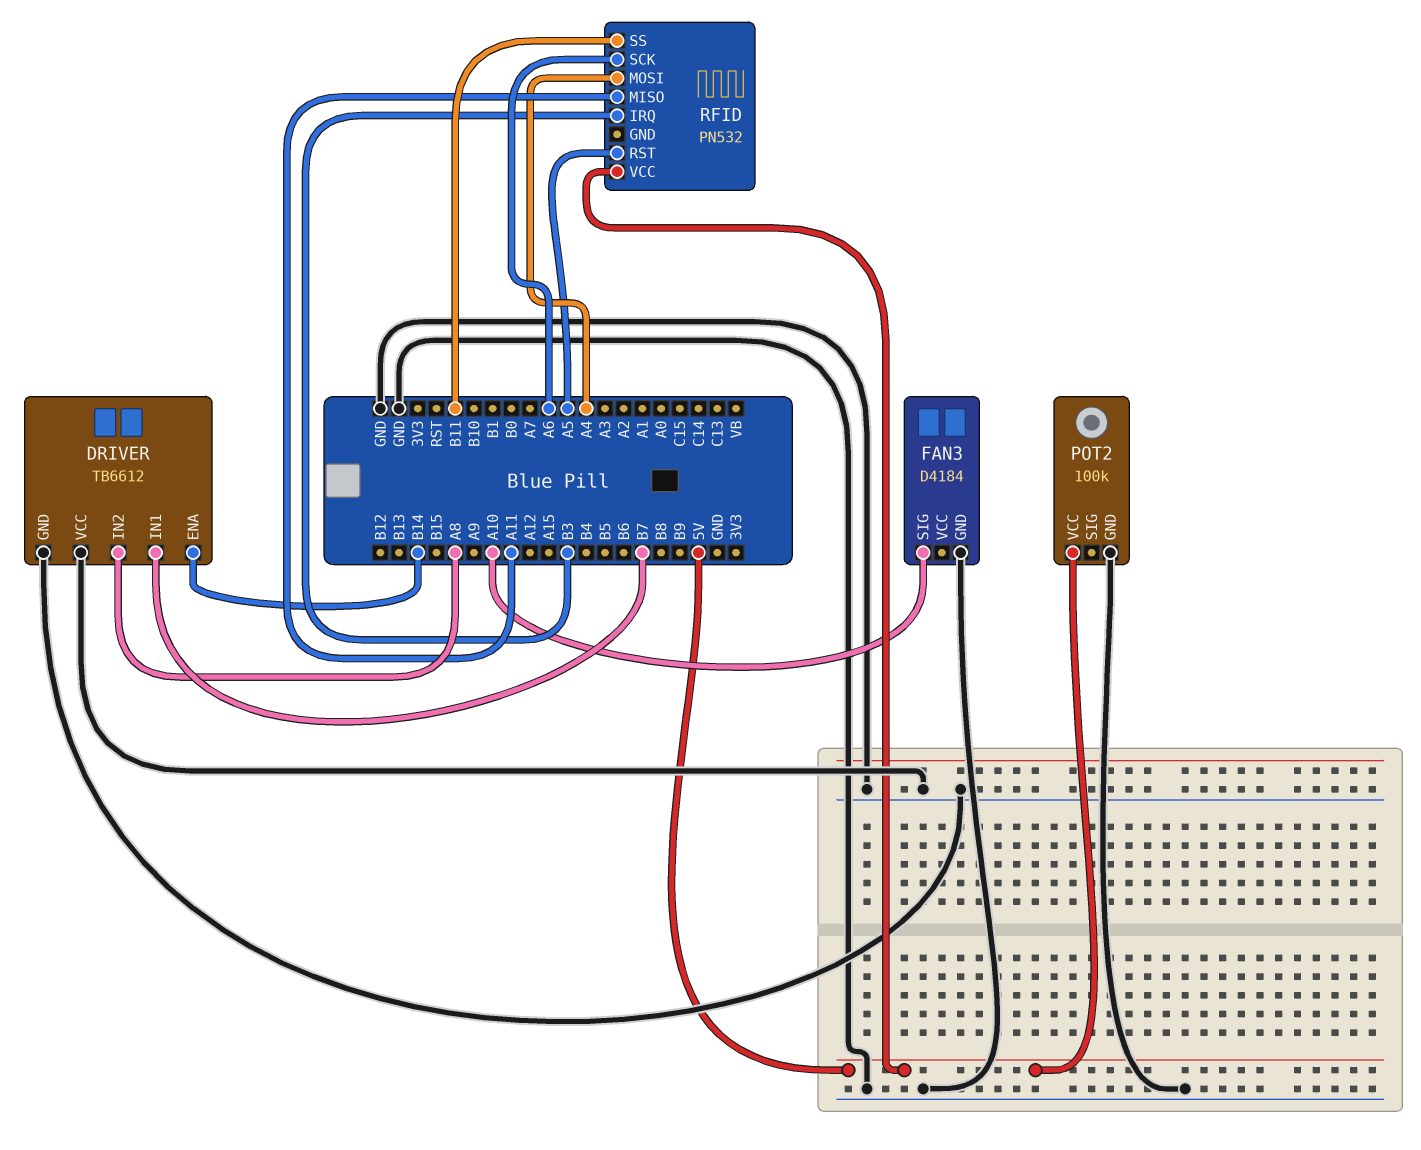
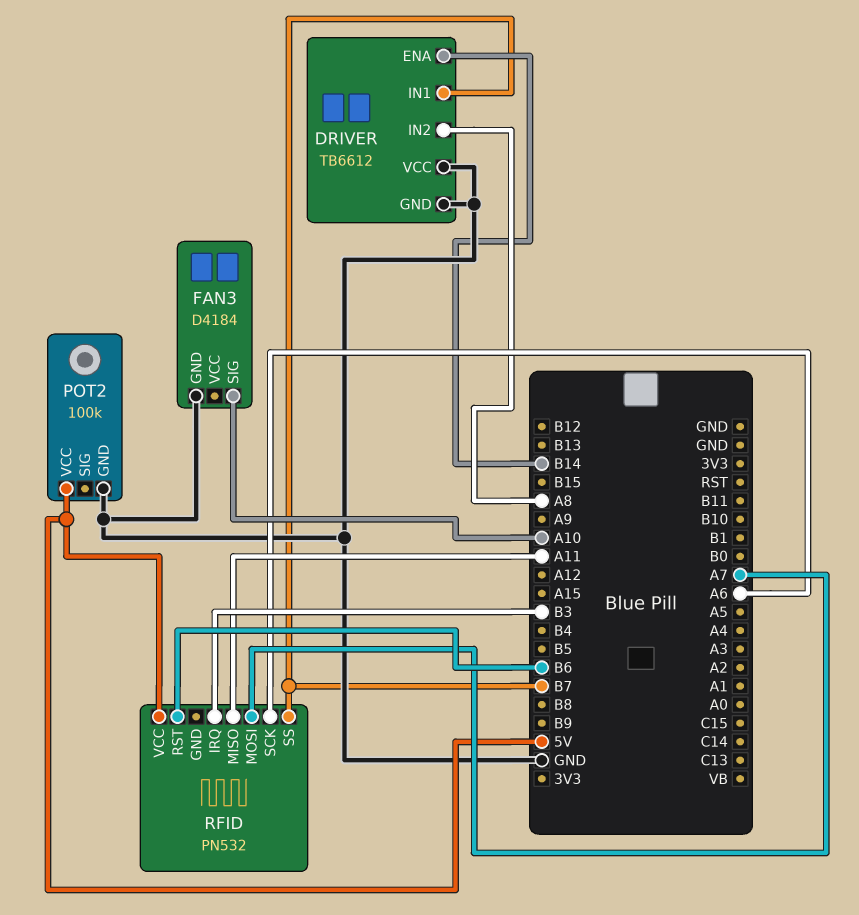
RFID pin MOSI: A4 -> A7
RFID pin RST: A5 -> B6
RFID pin SS: B11 -> B7

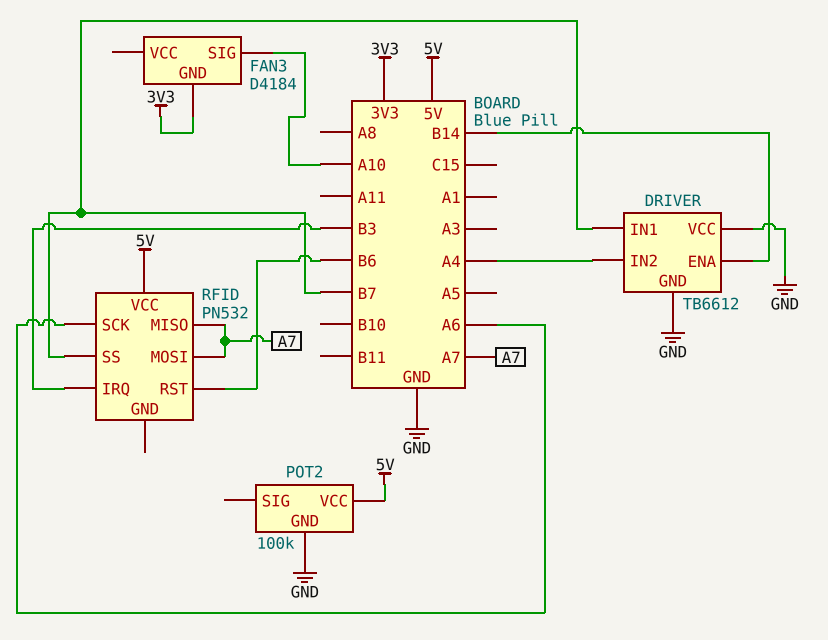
DRIVER pin IN2: A8 -> A4
FAN3 pin GND: GND -> 3V3
RFID pin MISO: A11 -> A7

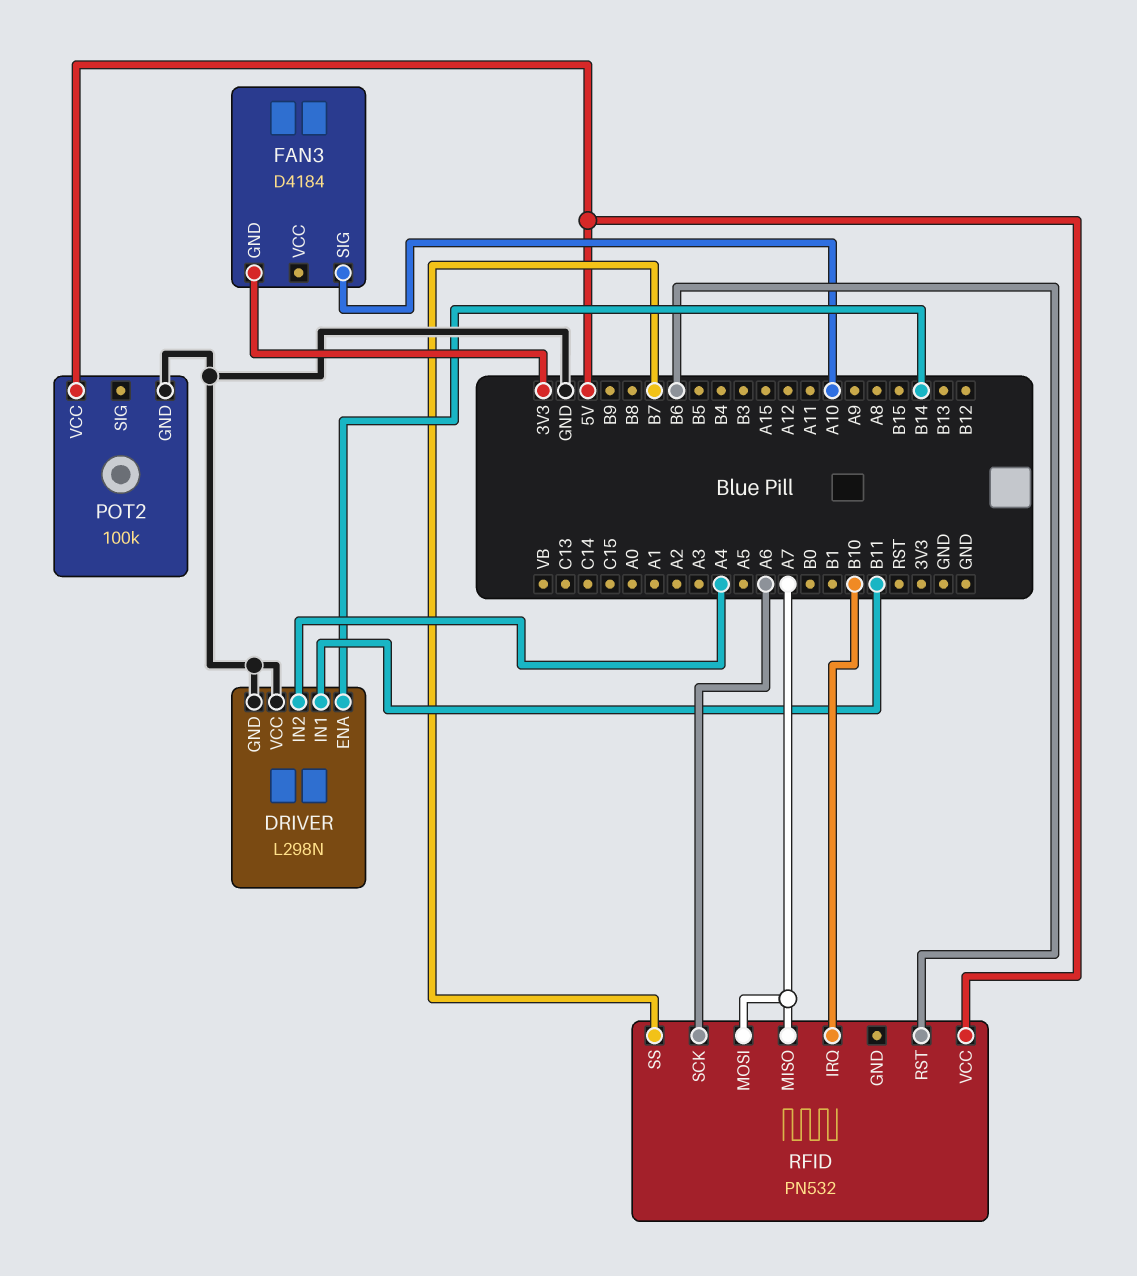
DRIVER: TB6612 -> L298N
DRIVER pin IN1: B7 -> B11
RFID pin IRQ: B3 -> B10

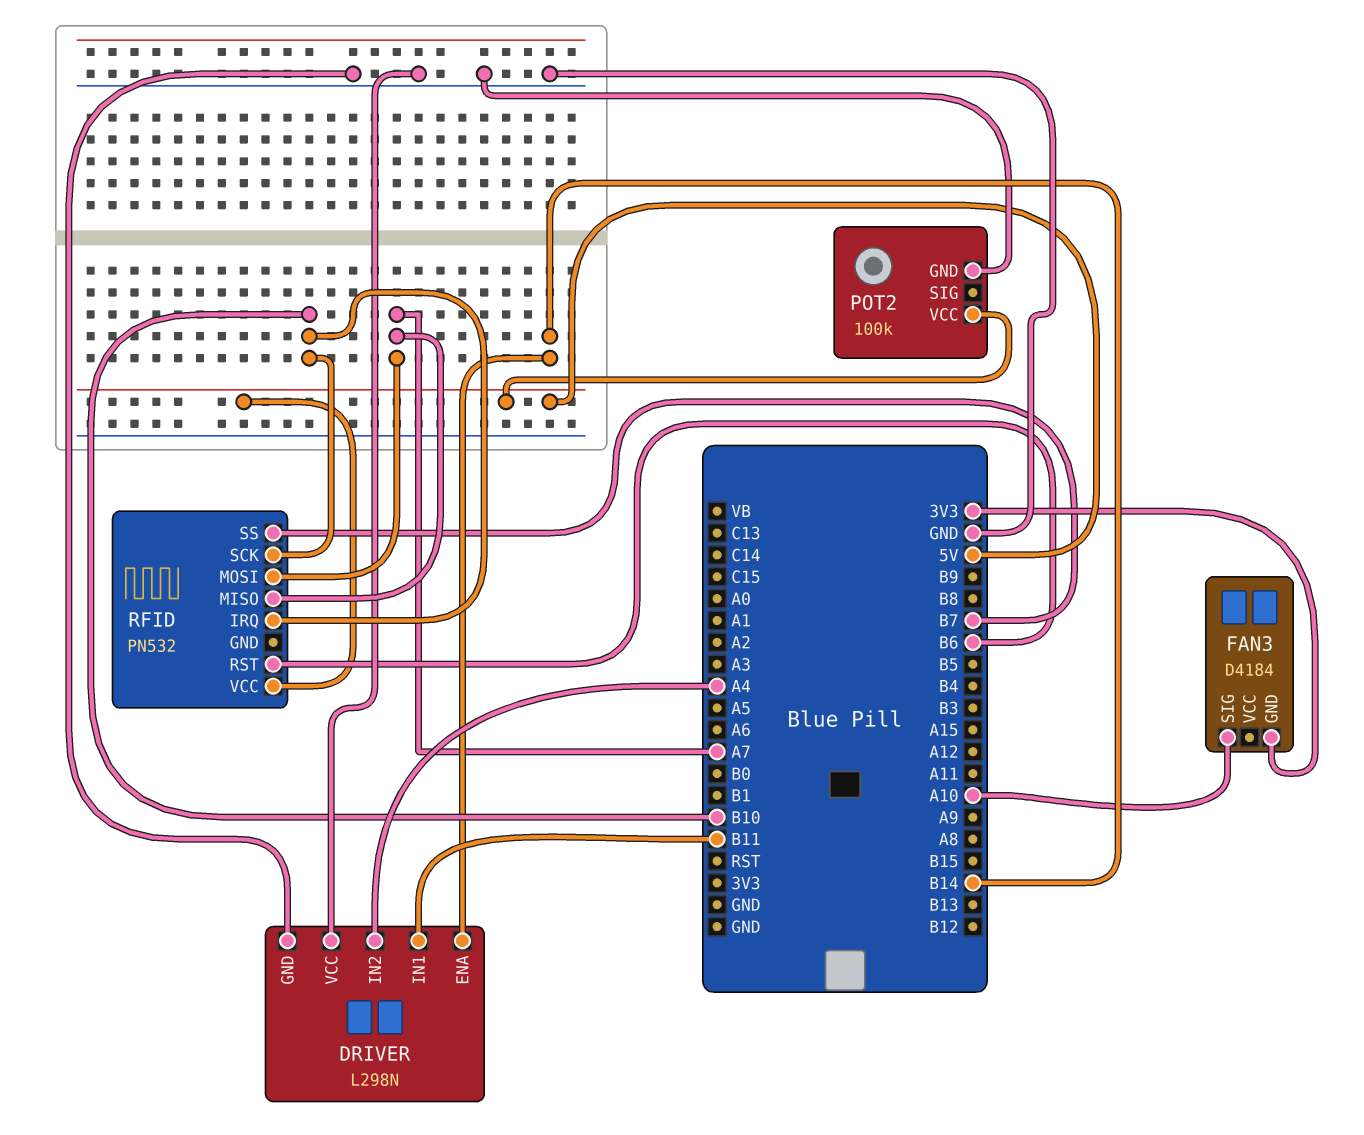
RFID pin SCK: A6 -> B10

